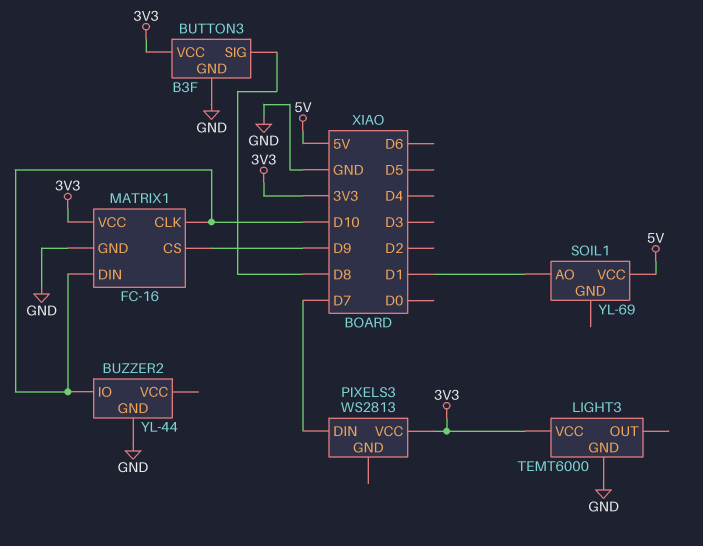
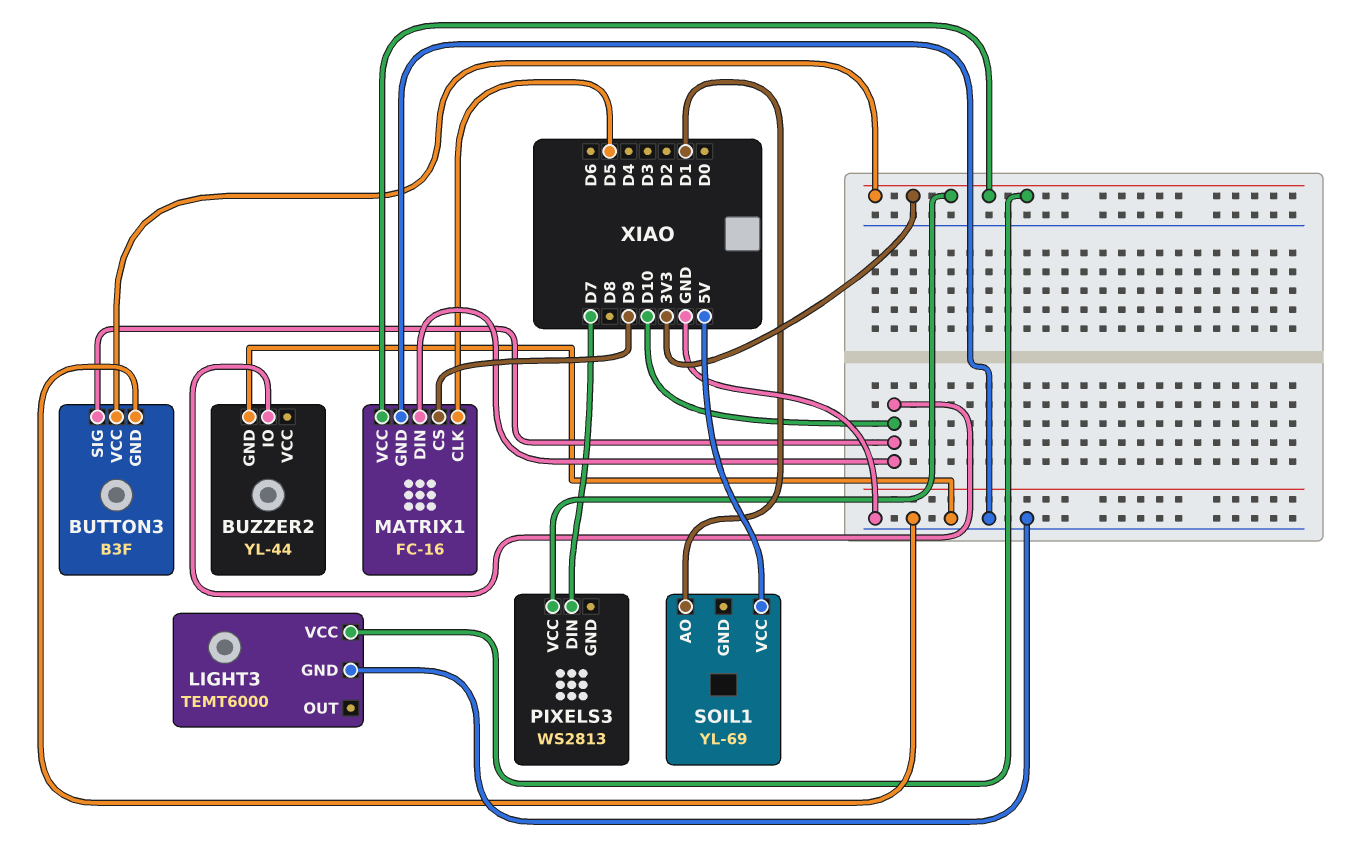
BUTTON3 pin SIG: D8 -> D10
MATRIX1 pin CLK: D10 -> D5

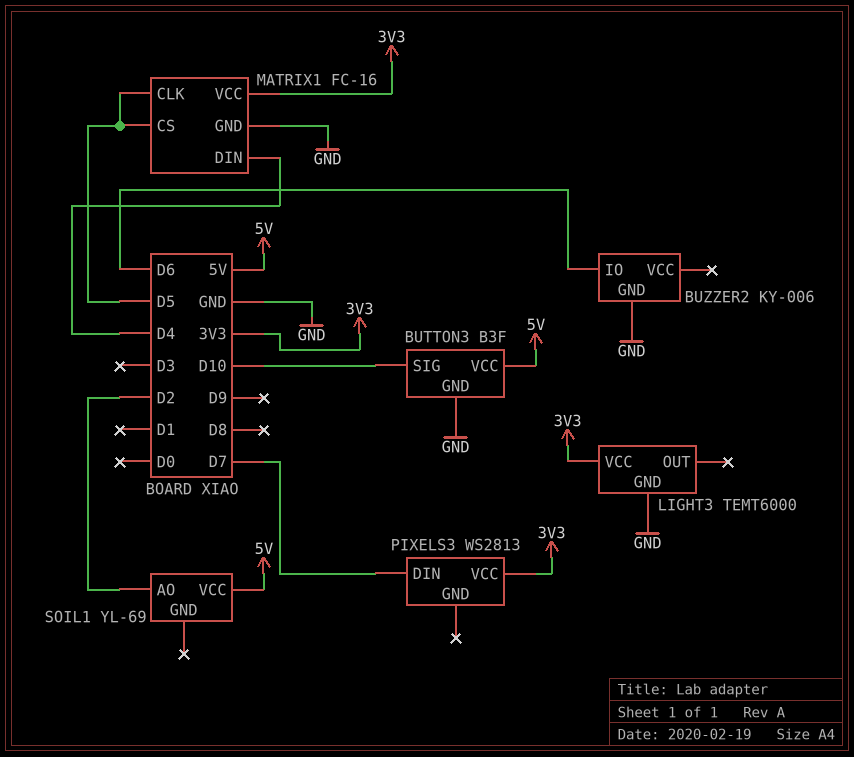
BUTTON3 pin VCC: 3V3 -> 5V
BUZZER2: YL-44 -> KY-006
BUZZER2 pin IO: D10 -> D6
MATRIX1 pin CS: D9 -> D5
MATRIX1 pin DIN: D10 -> D4
SOIL1 pin AO: D1 -> D2

